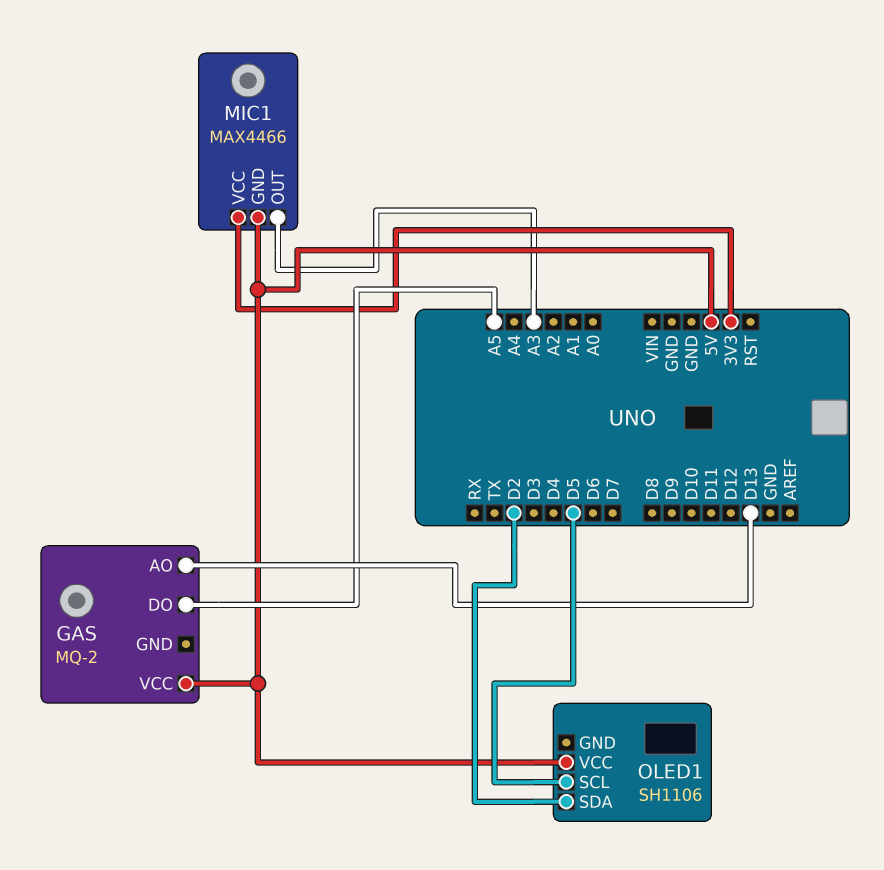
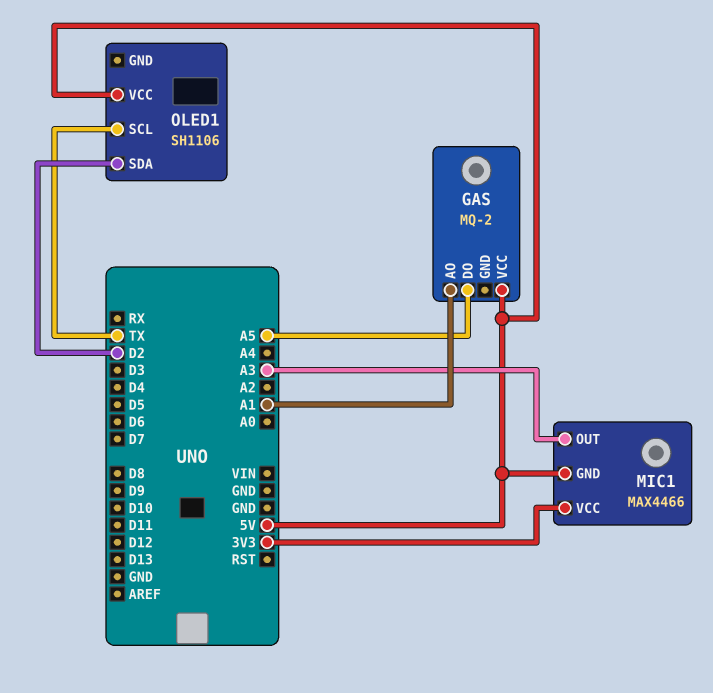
GAS pin AO: D13 -> A1
OLED1 pin SCL: D5 -> TX

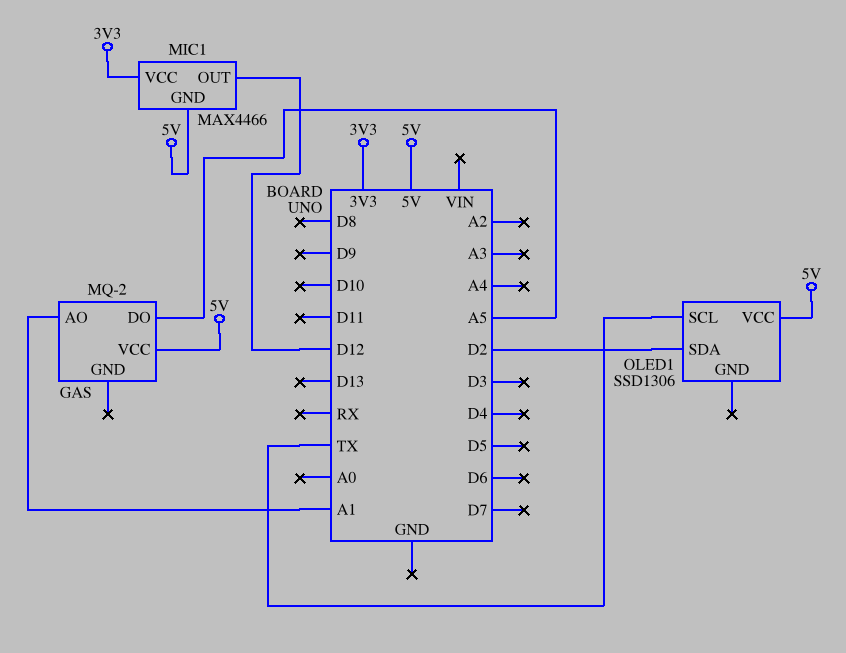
MIC1 pin OUT: A3 -> D12
OLED1: SH1106 -> SSD1306

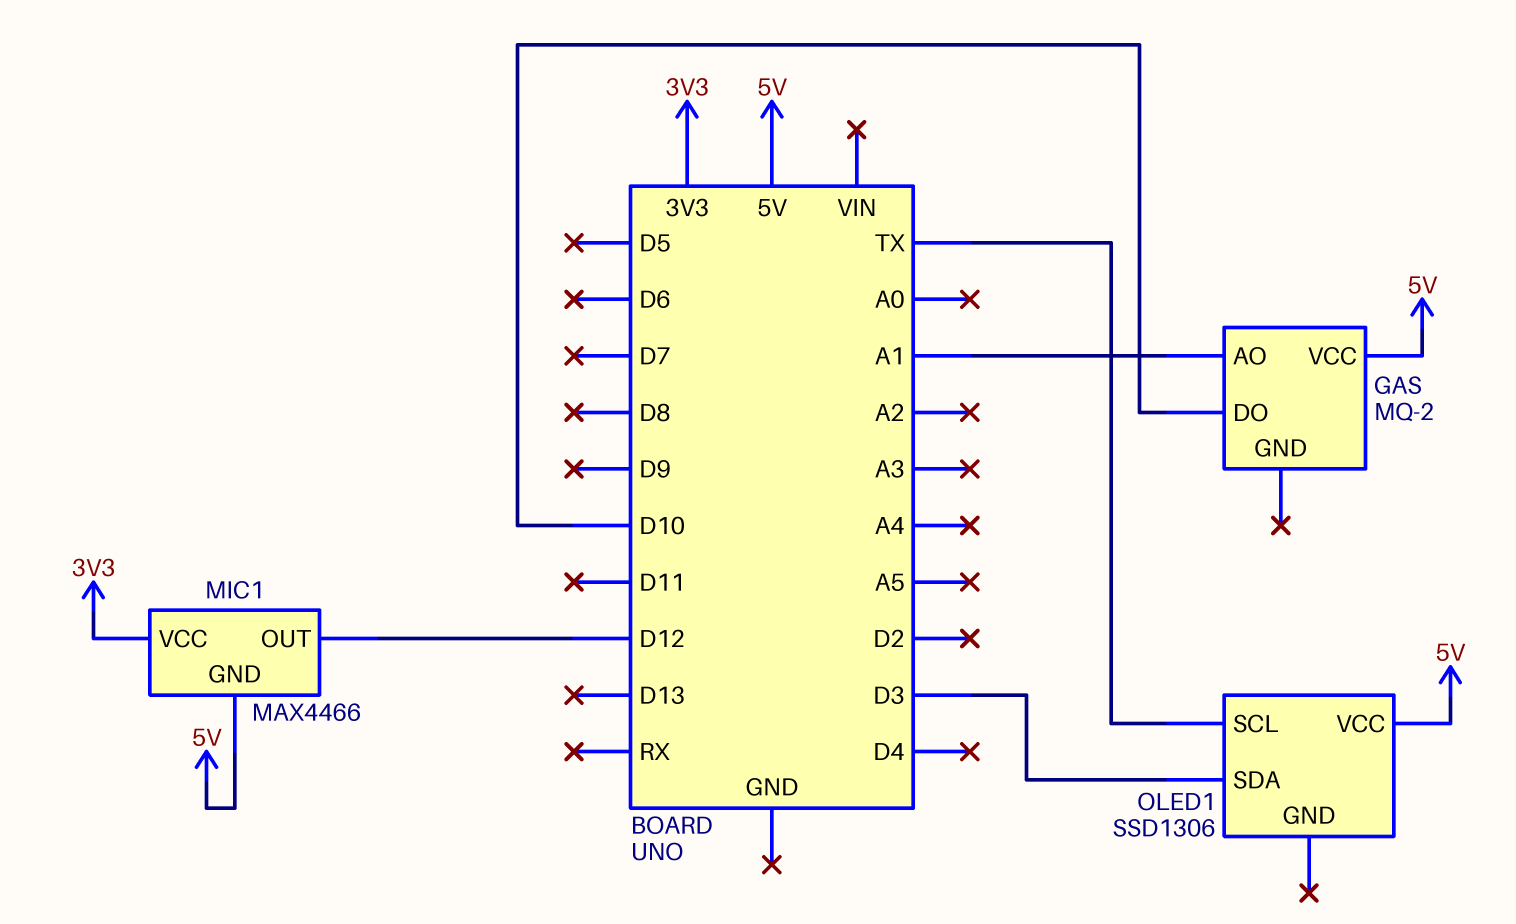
GAS pin DO: A5 -> D10
OLED1 pin SDA: D2 -> D3

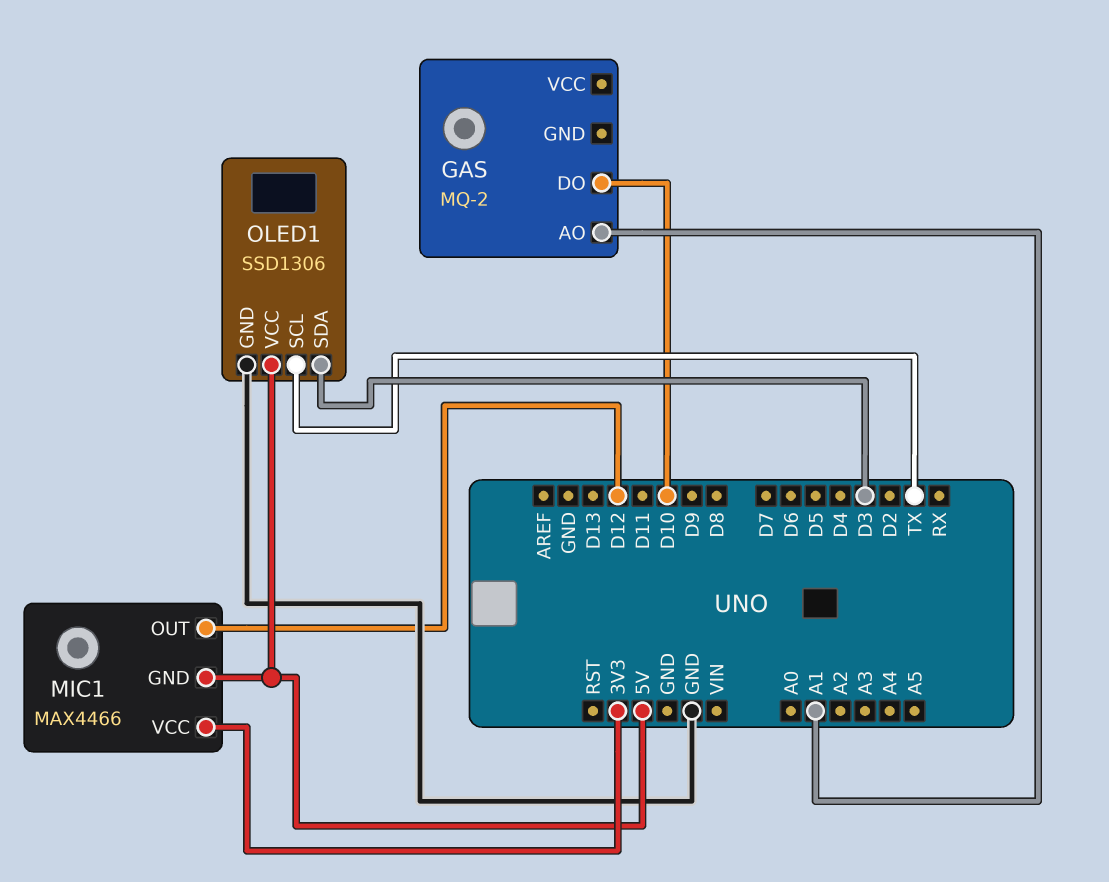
GAS pin VCC: 5V -> none
OLED1 pin GND: none -> GND

